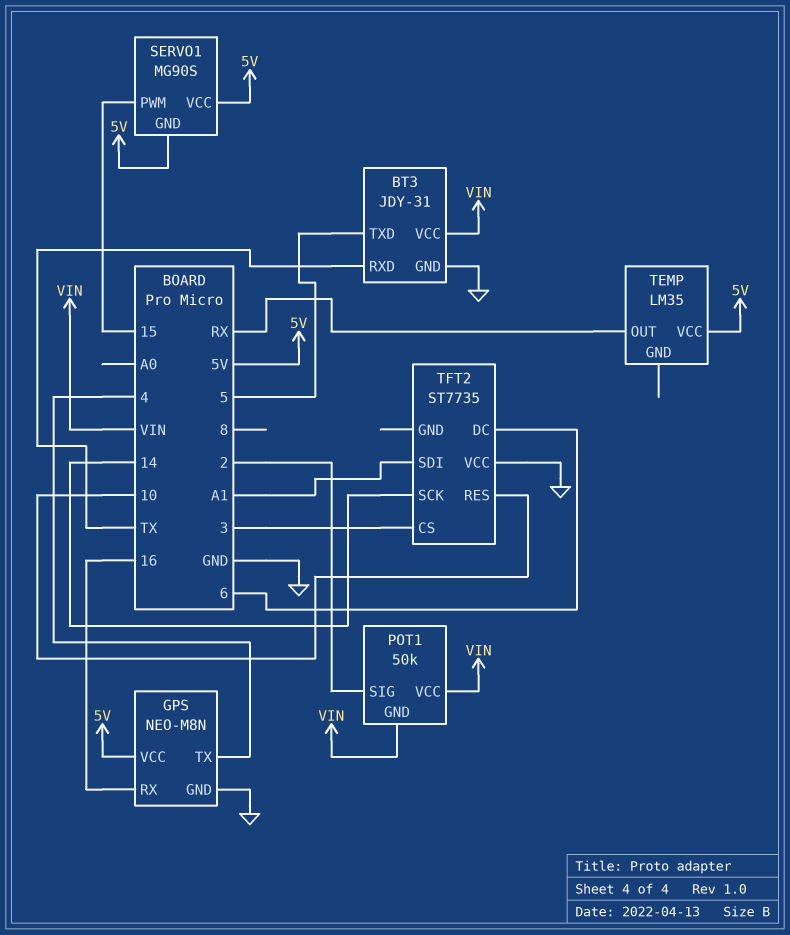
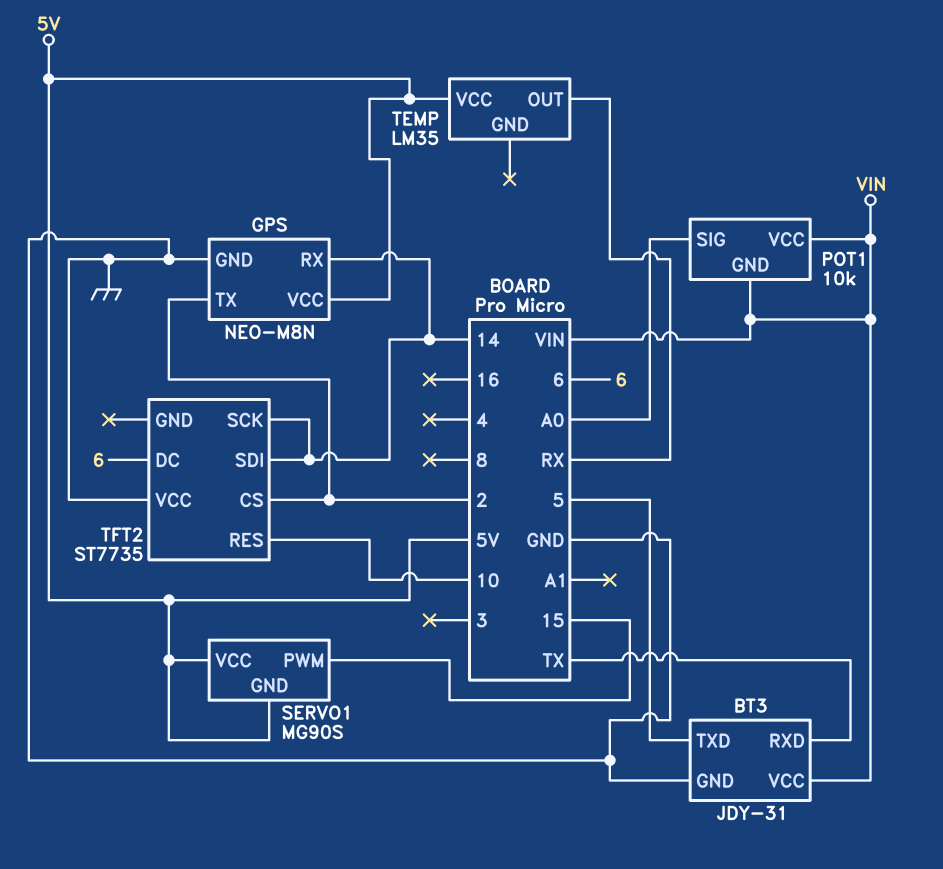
GPS pin RX: 16 -> 14
GPS pin TX: 4 -> 2
POT1: 50k -> 10k
POT1 pin SIG: 2 -> A0
TFT2 pin CS: 3 -> 2
TFT2 pin SDI: A1 -> 14

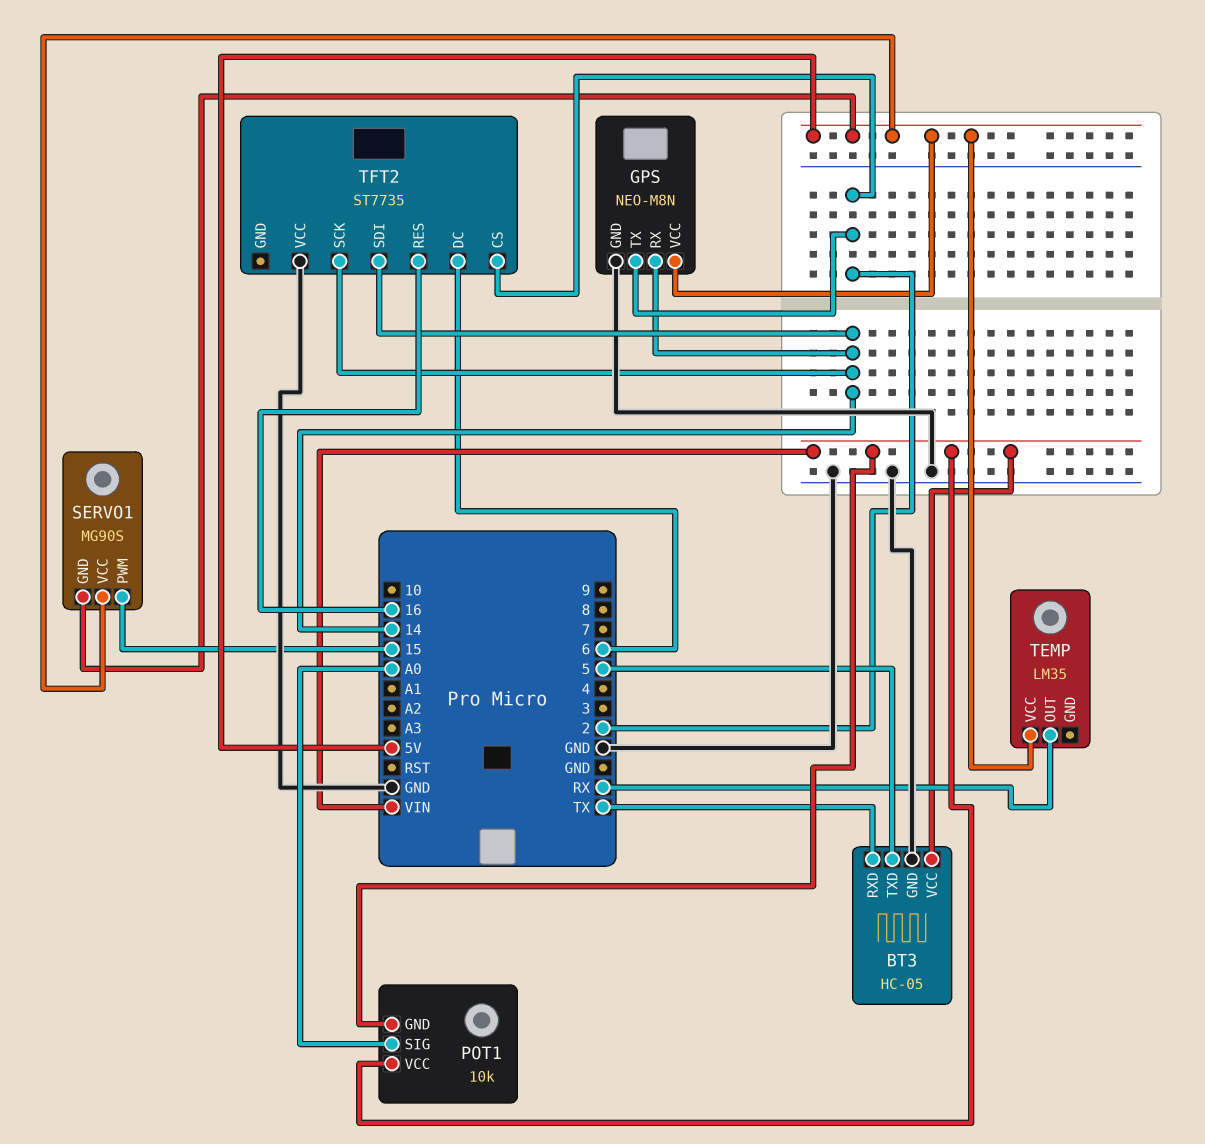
BT3: JDY-31 -> HC-05
TFT2 pin RES: 10 -> 16

